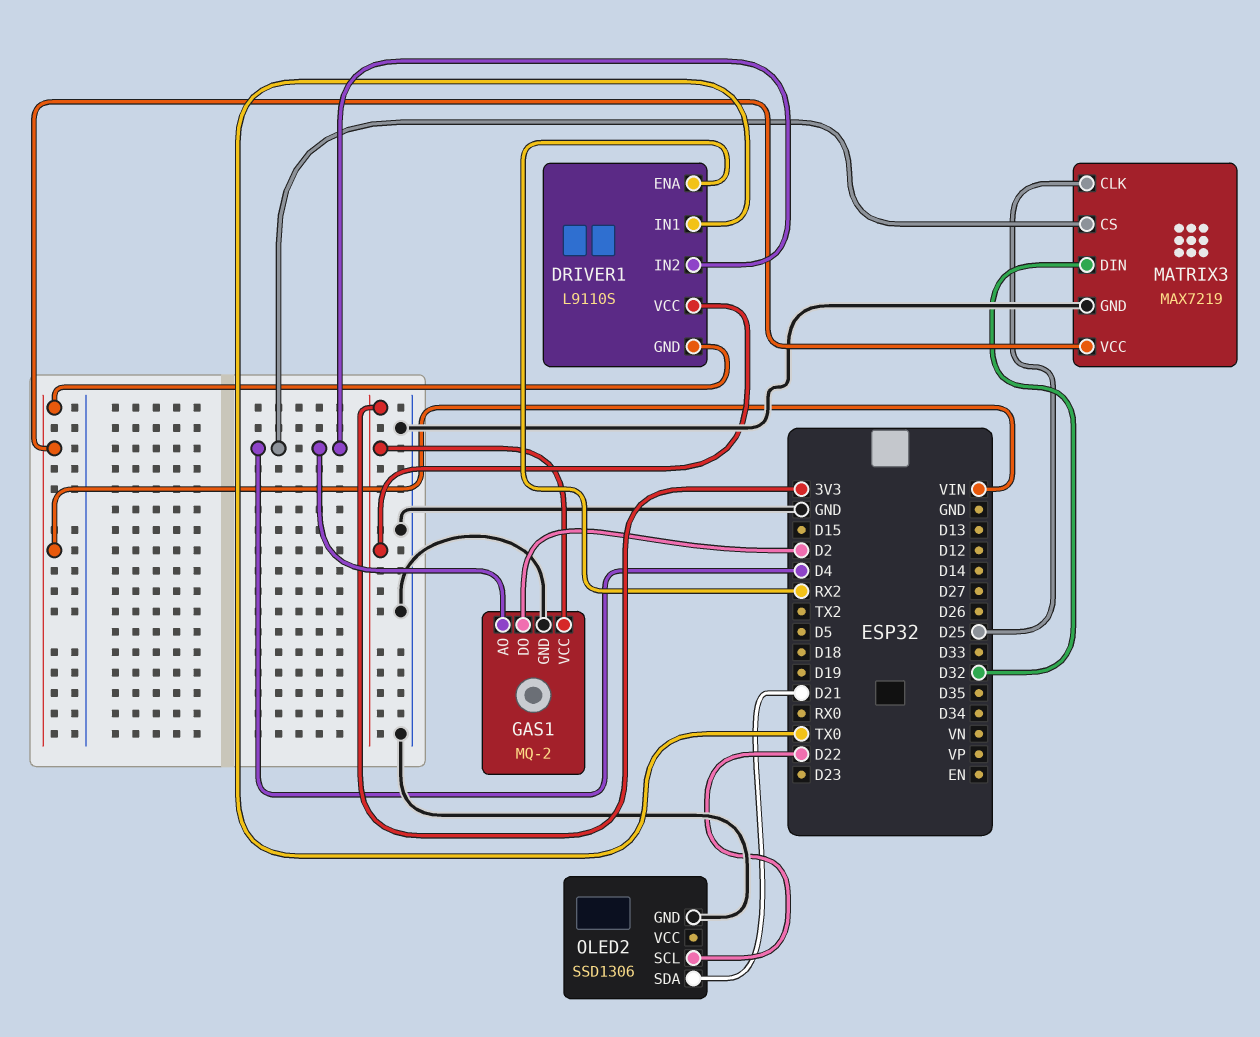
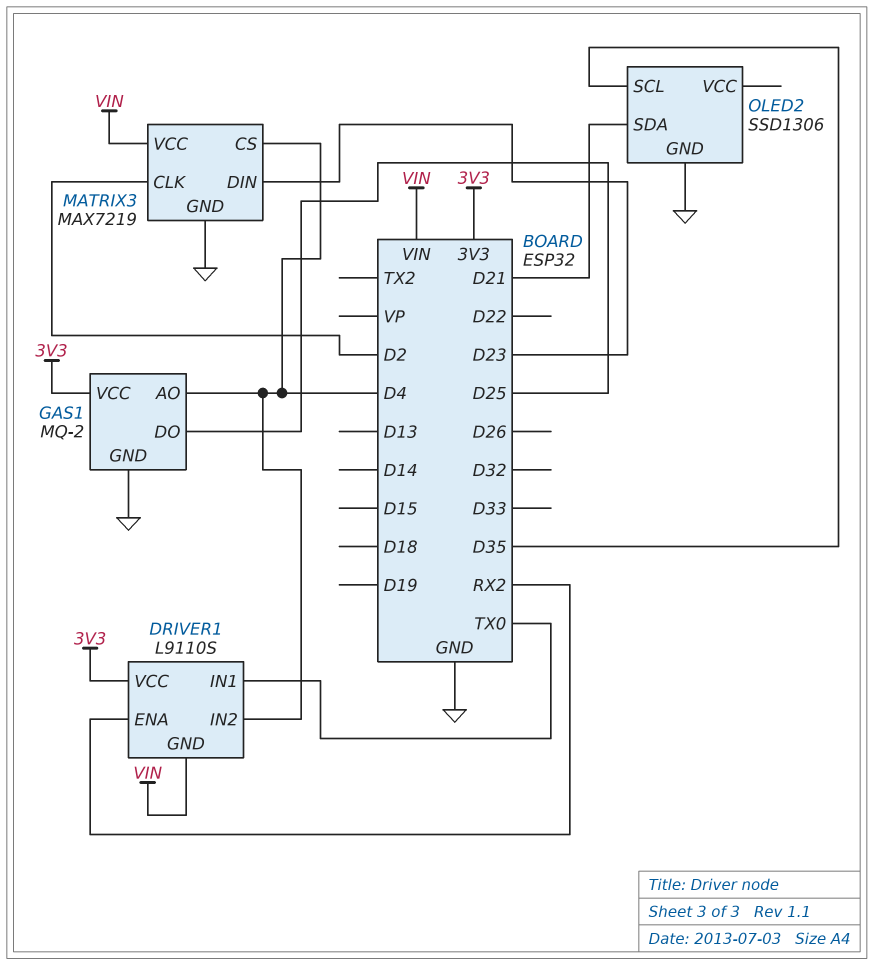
GAS1 pin DO: D2 -> D25
MATRIX3 pin CLK: D25 -> D2
MATRIX3 pin DIN: D32 -> D23
OLED2 pin SCL: D22 -> D35

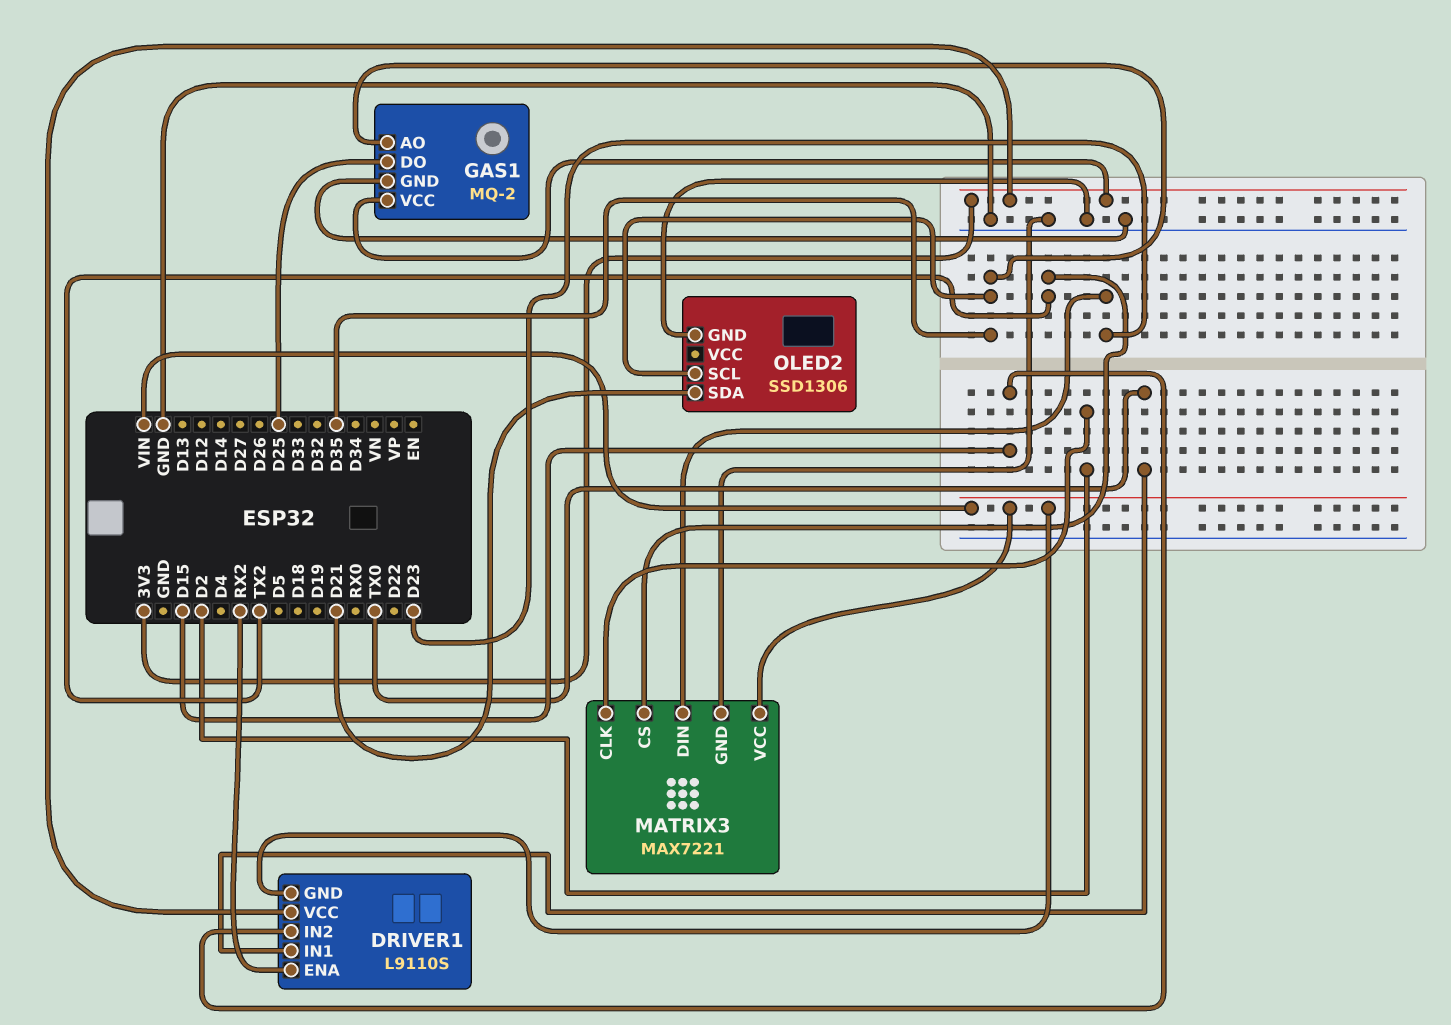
DRIVER1 pin IN2: D4 -> D15
GAS1 pin AO: D4 -> D35
MATRIX3: MAX7219 -> MAX7221
MATRIX3 pin CS: D4 -> TX2

